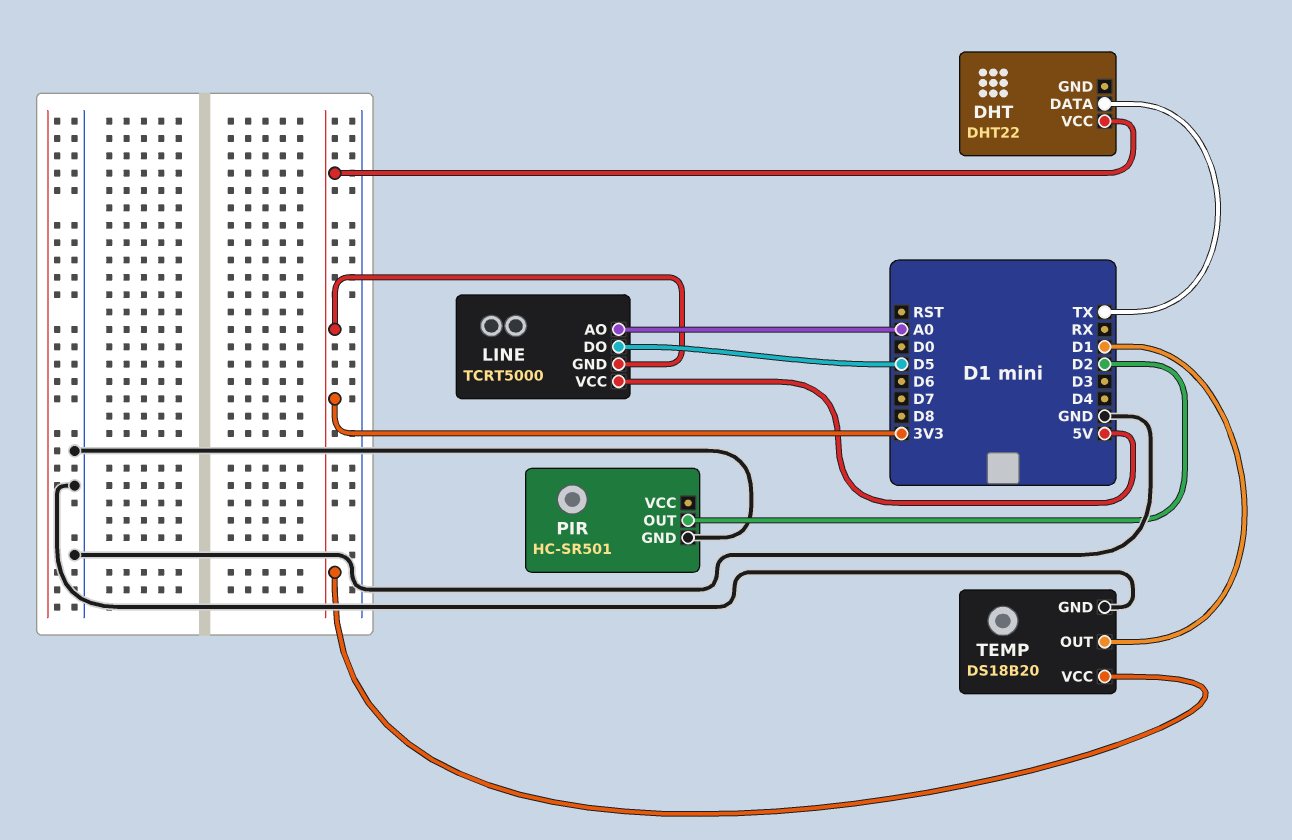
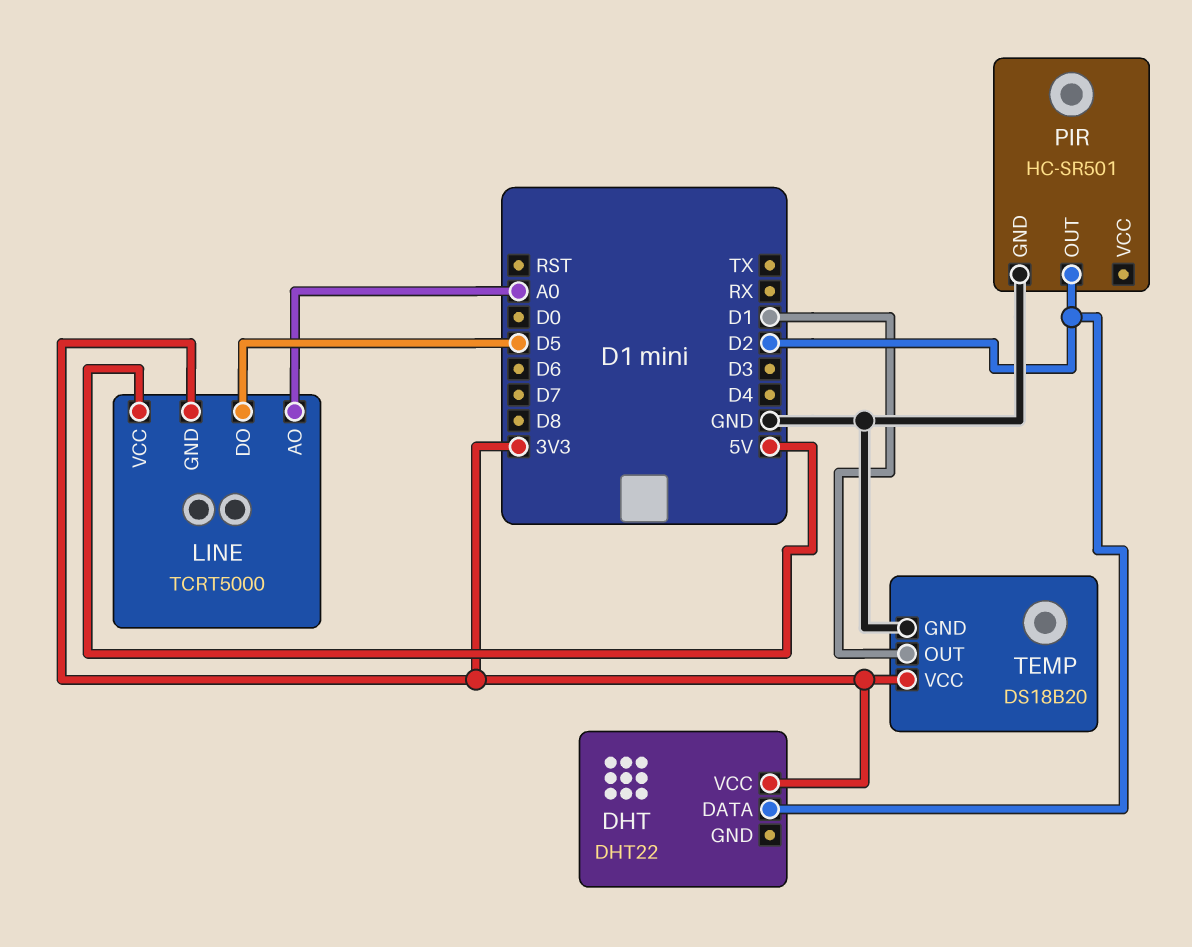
DHT pin DATA: TX -> D2

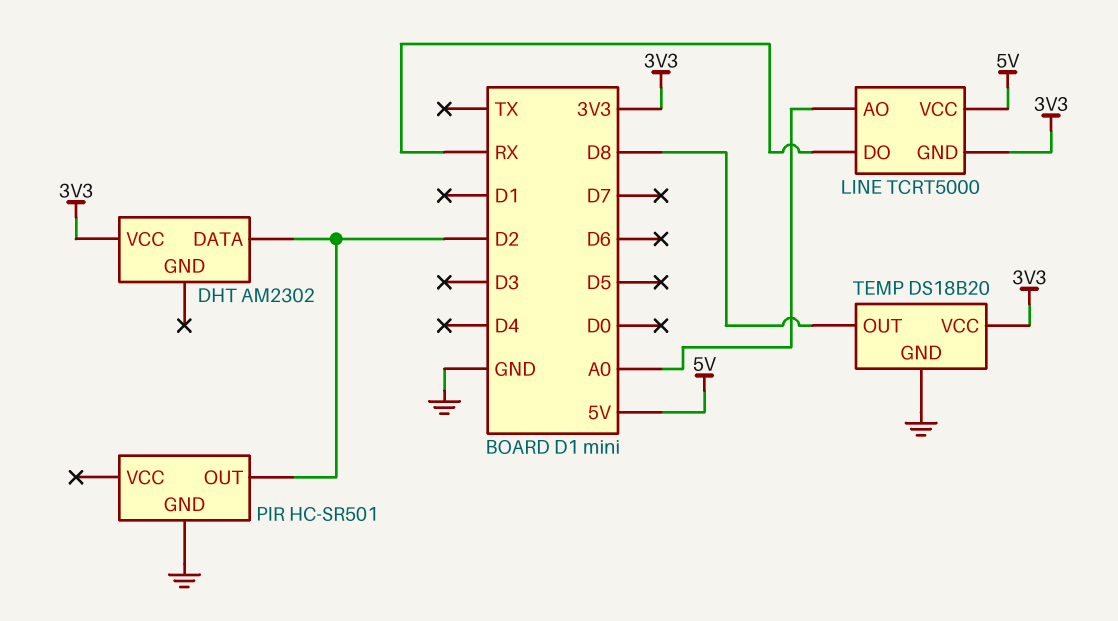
DHT: DHT22 -> AM2302
LINE pin DO: D5 -> RX
TEMP pin OUT: D1 -> D8

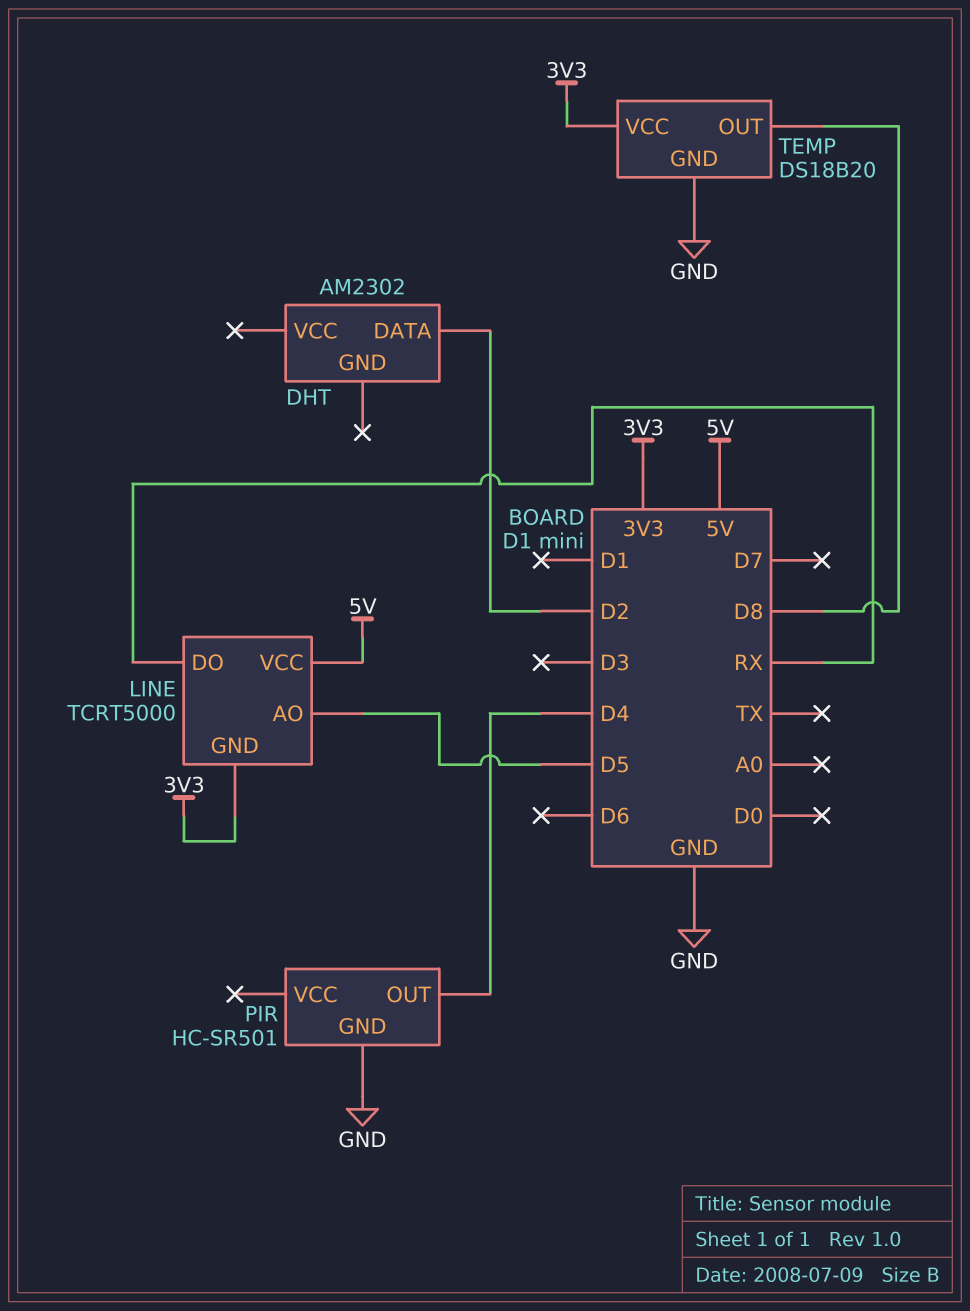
DHT pin VCC: 3V3 -> none
LINE pin AO: A0 -> D5
PIR pin OUT: D2 -> D4

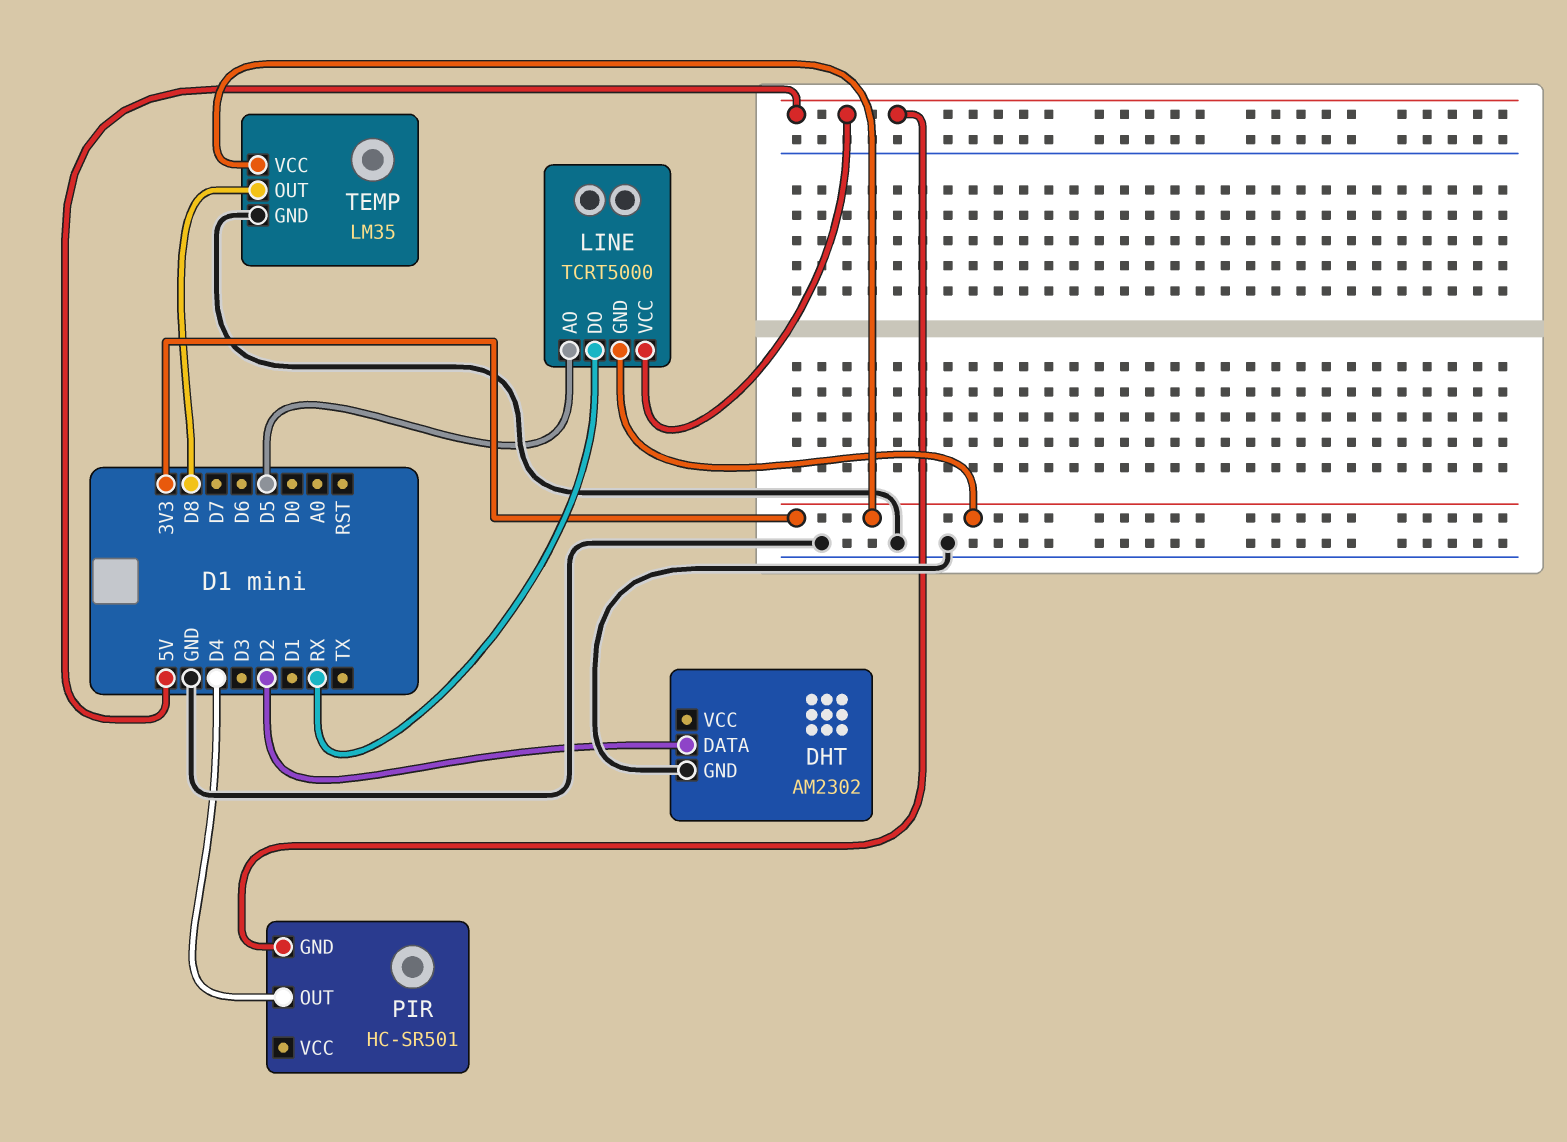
DHT pin GND: none -> GND
PIR pin GND: GND -> 5V
TEMP: DS18B20 -> LM35

